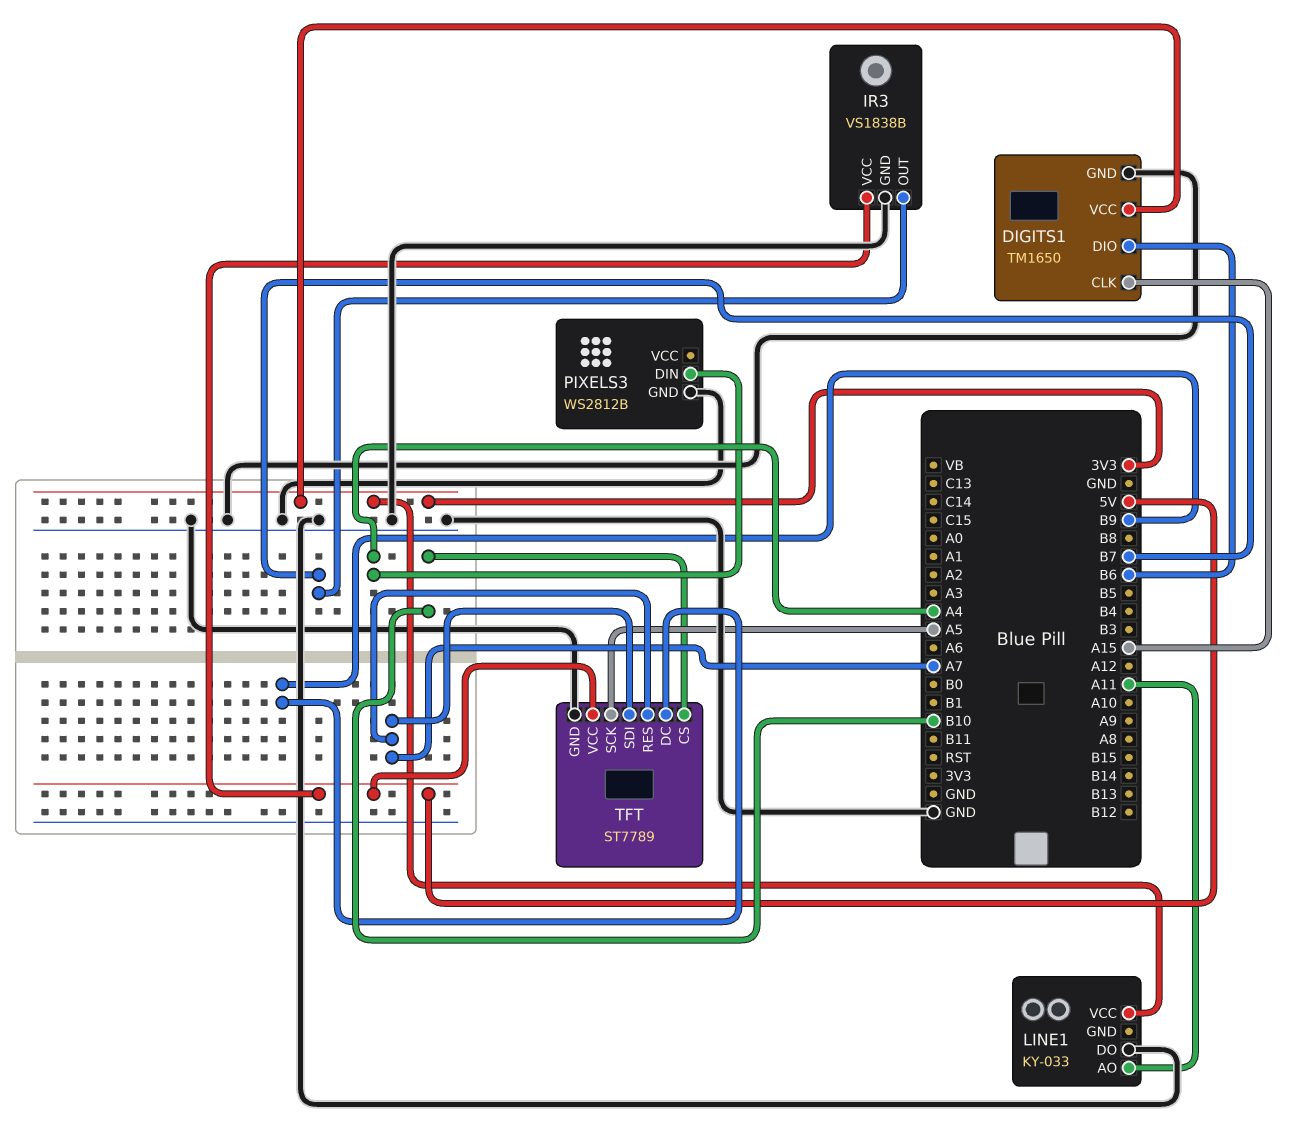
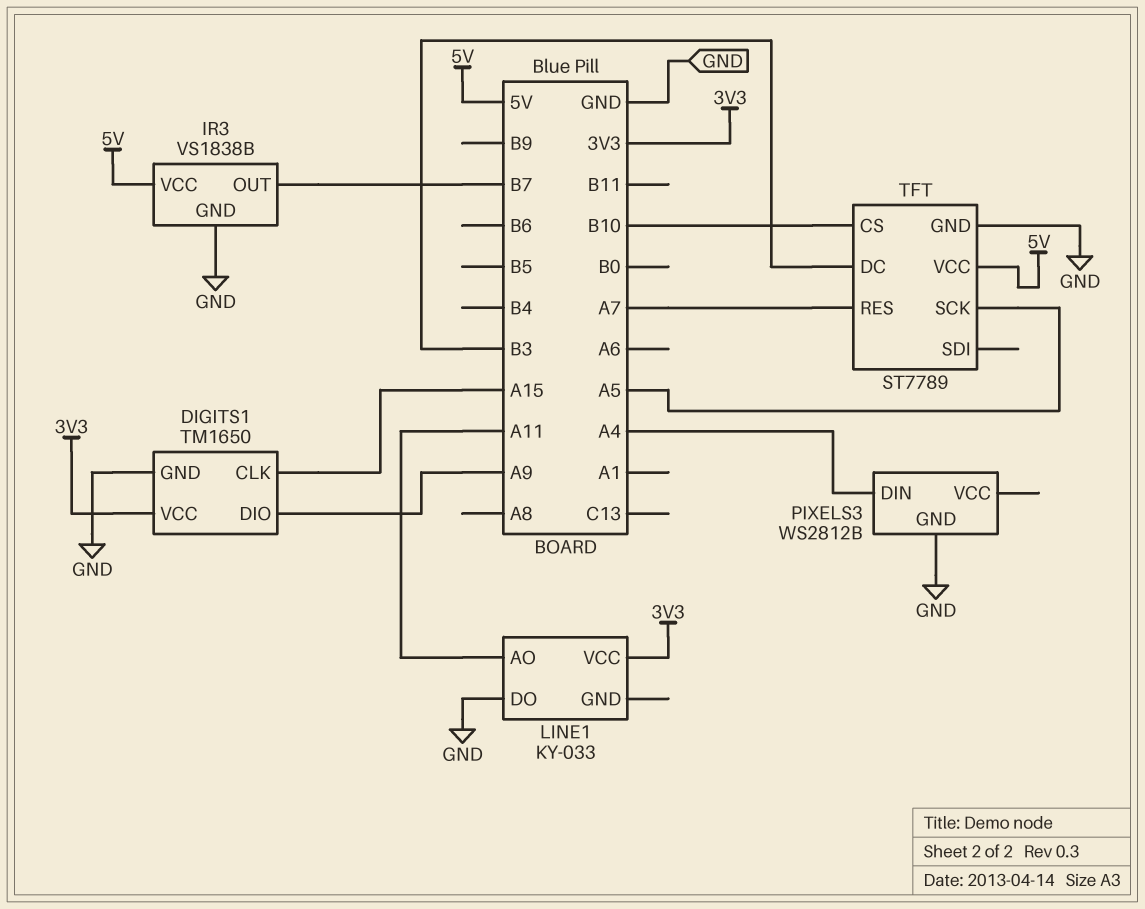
DIGITS1 pin DIO: B6 -> A9
TFT pin DC: B9 -> B3
TFT pin SDI: A7 -> none

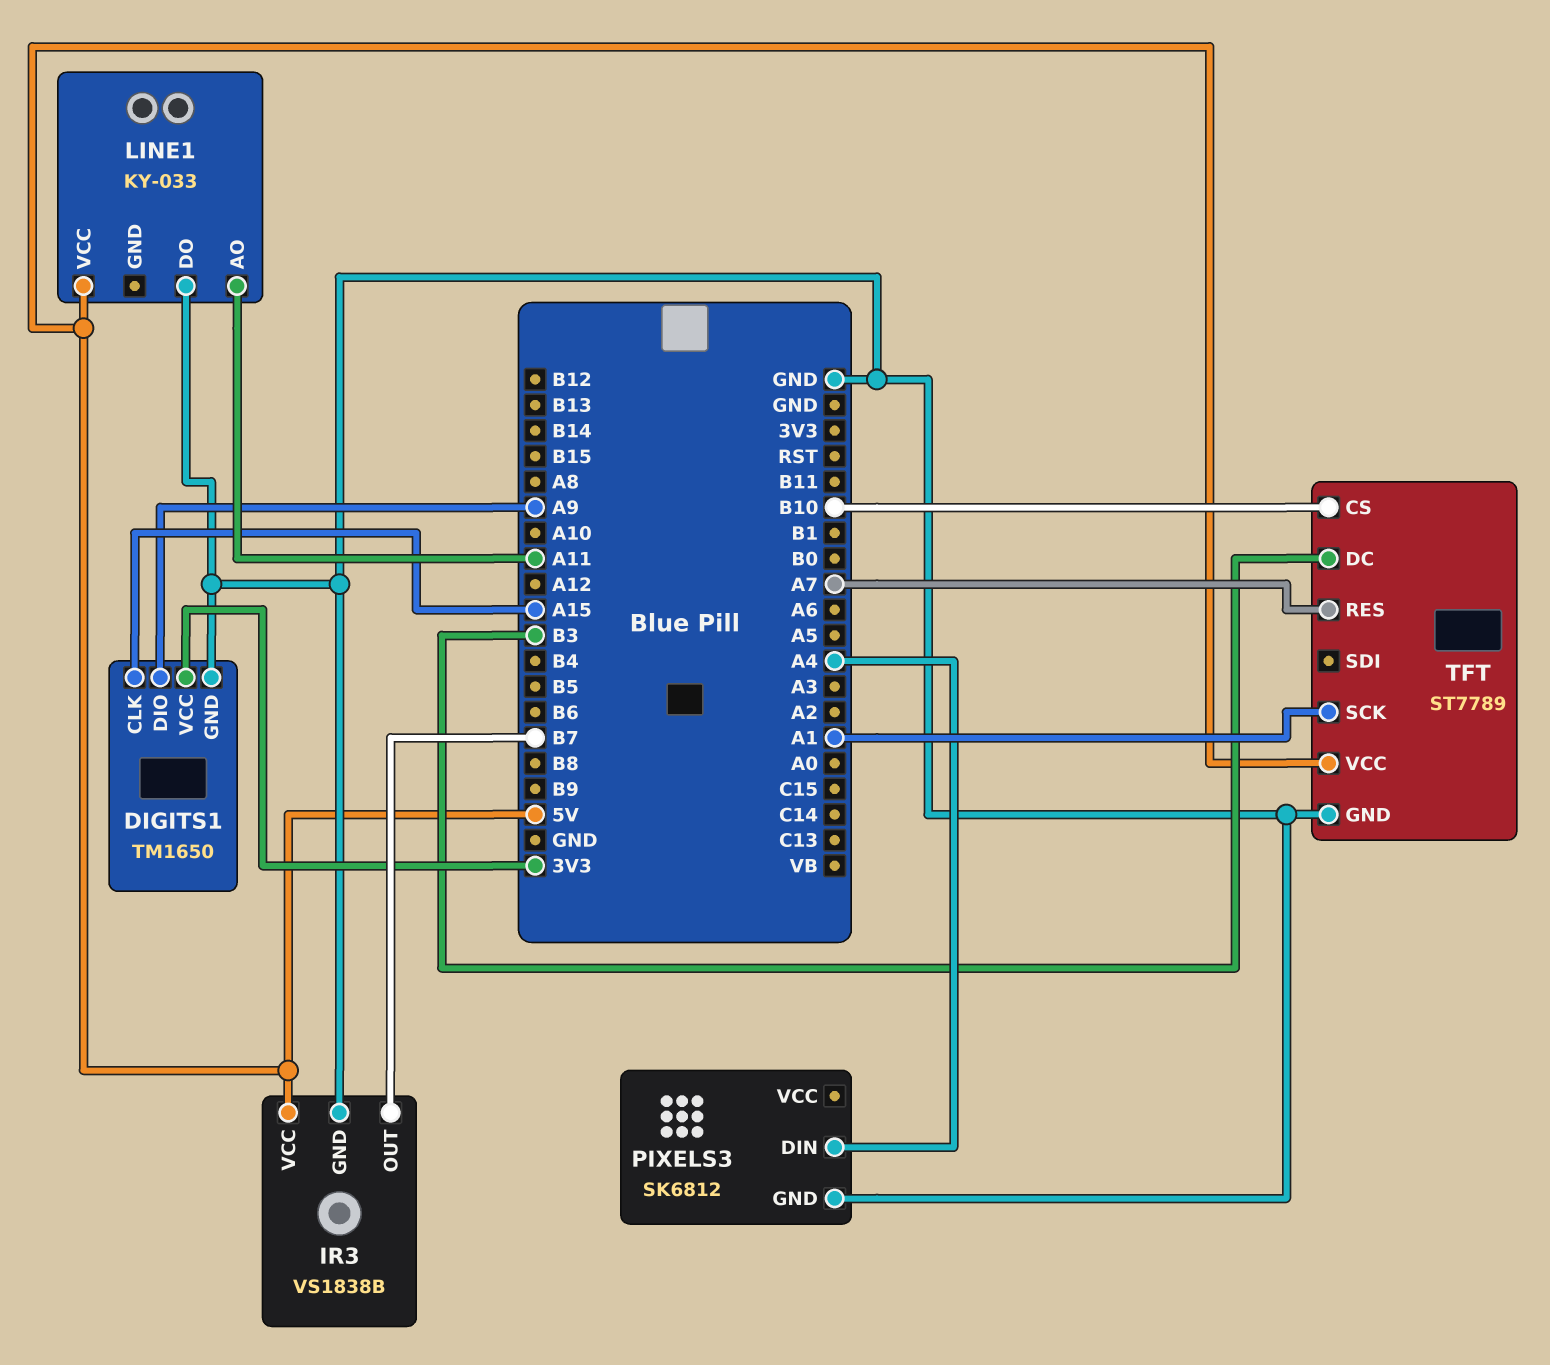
LINE1 pin VCC: 3V3 -> 5V
PIXELS3: WS2812B -> SK6812
TFT pin SCK: A5 -> A1

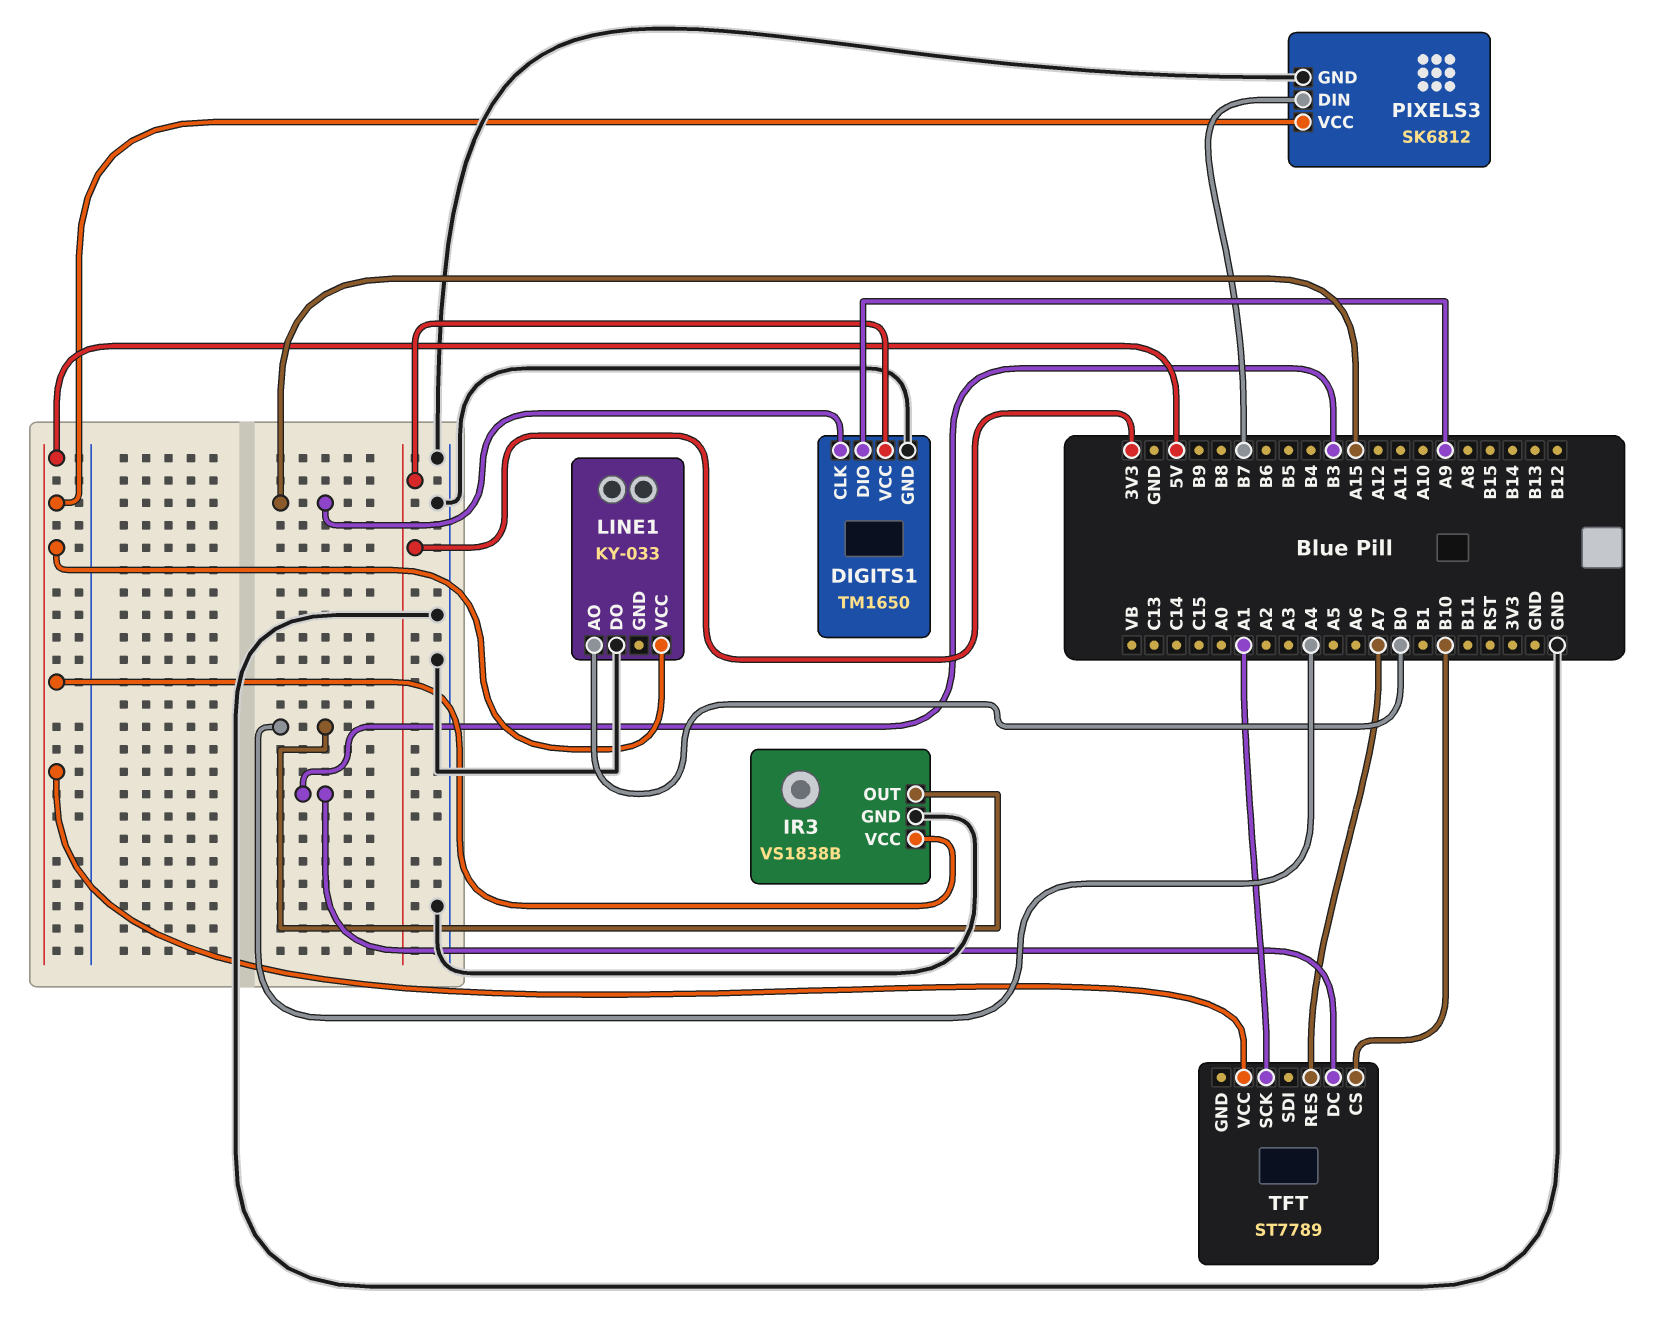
IR3 pin OUT: B7 -> A4
LINE1 pin AO: A11 -> B0
PIXELS3 pin DIN: A4 -> B7
PIXELS3 pin VCC: none -> 5V
TFT pin GND: GND -> none

